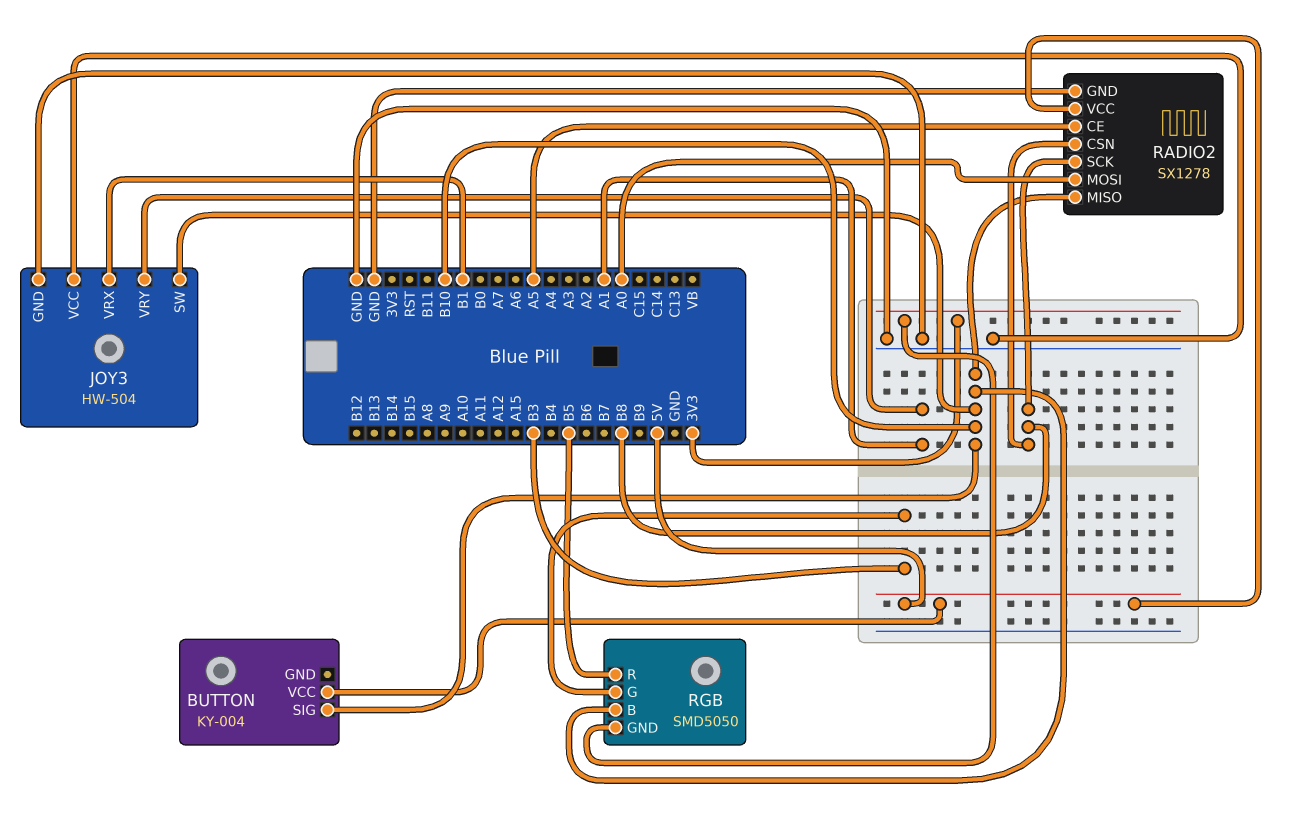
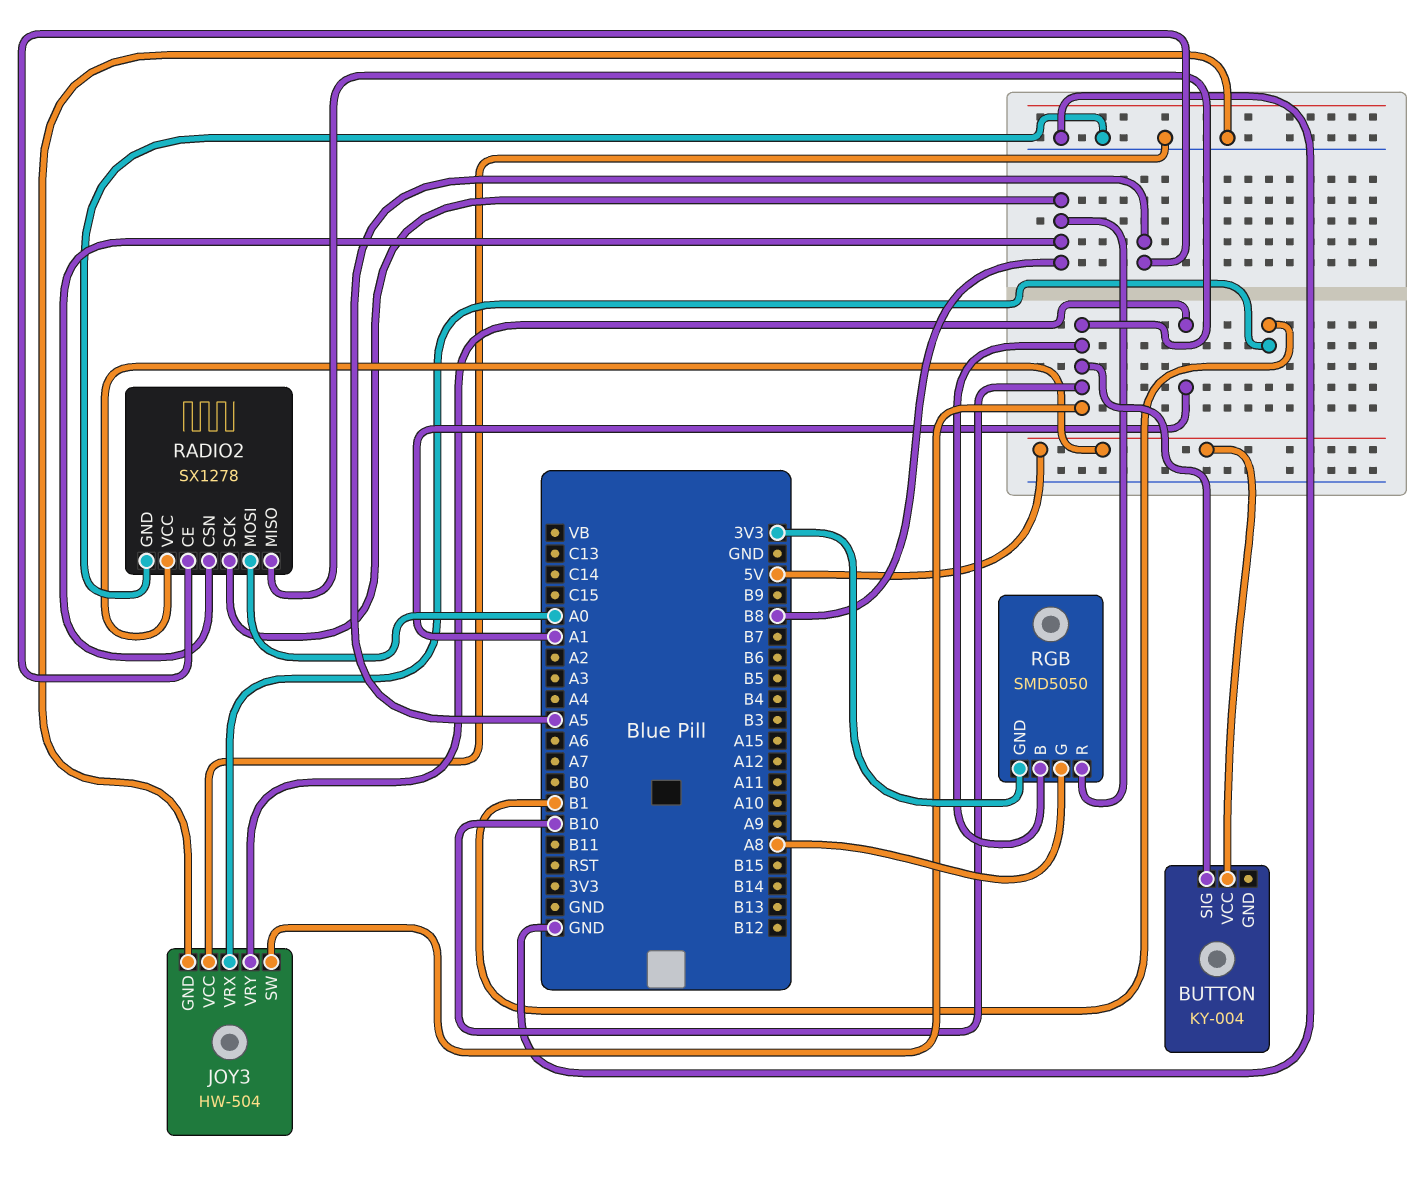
RGB pin G: B3 -> A8
RGB pin R: B5 -> B8

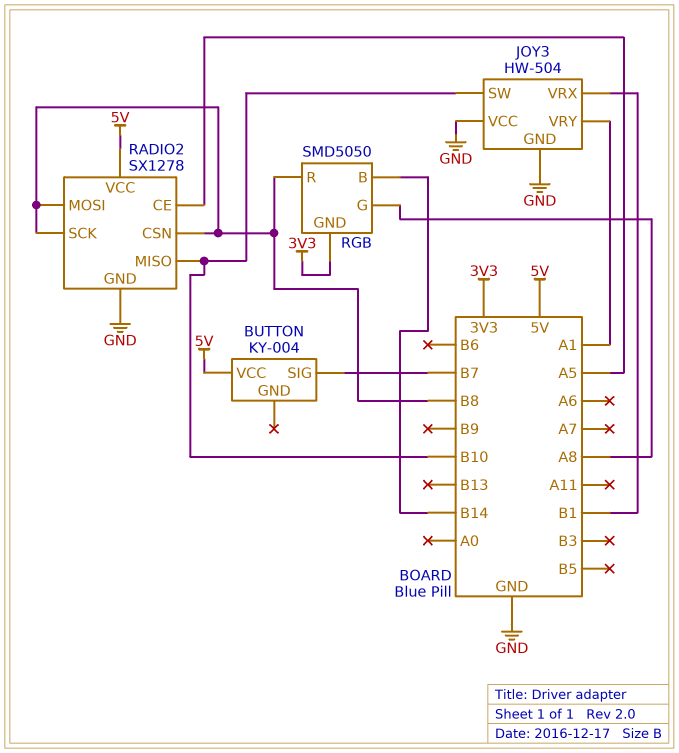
BUTTON pin SIG: B10 -> B7
RADIO2 pin MOSI: A0 -> B8
RGB pin B: B10 -> B14

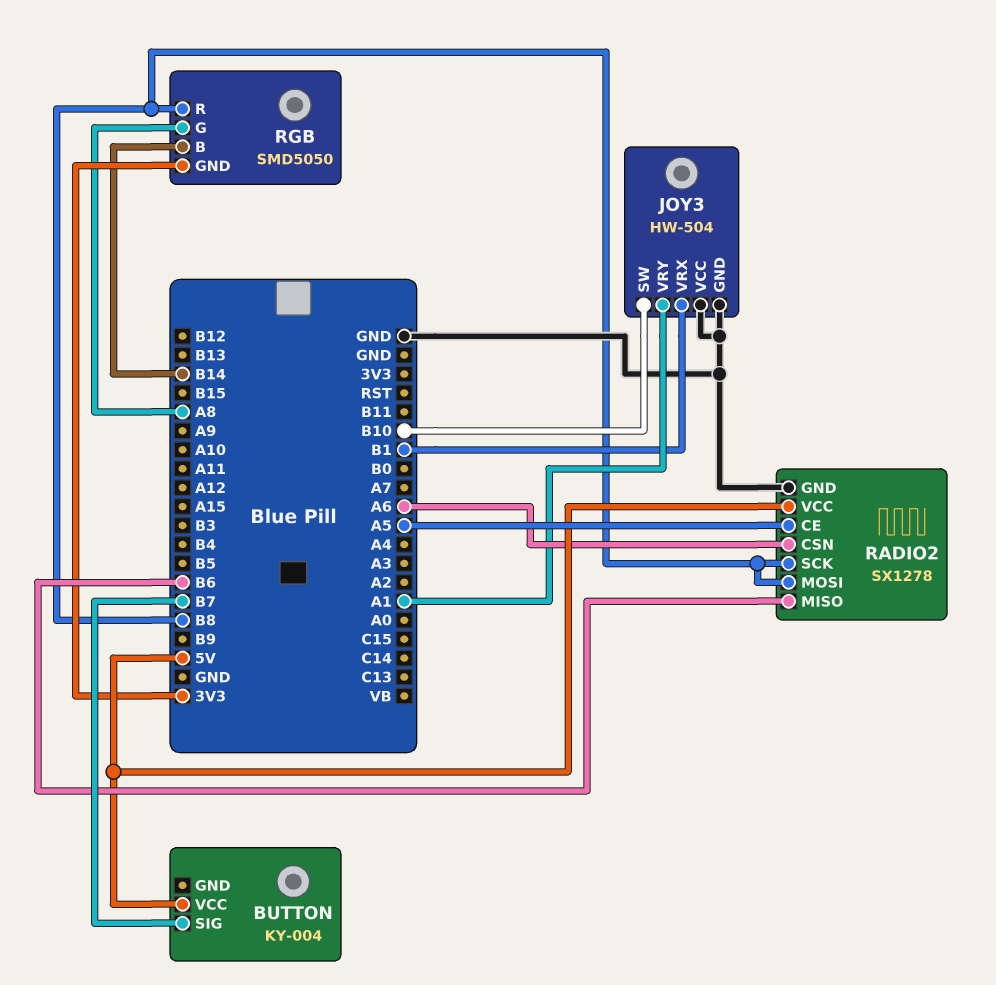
RADIO2 pin CSN: B8 -> A6
RADIO2 pin MISO: B10 -> B6

